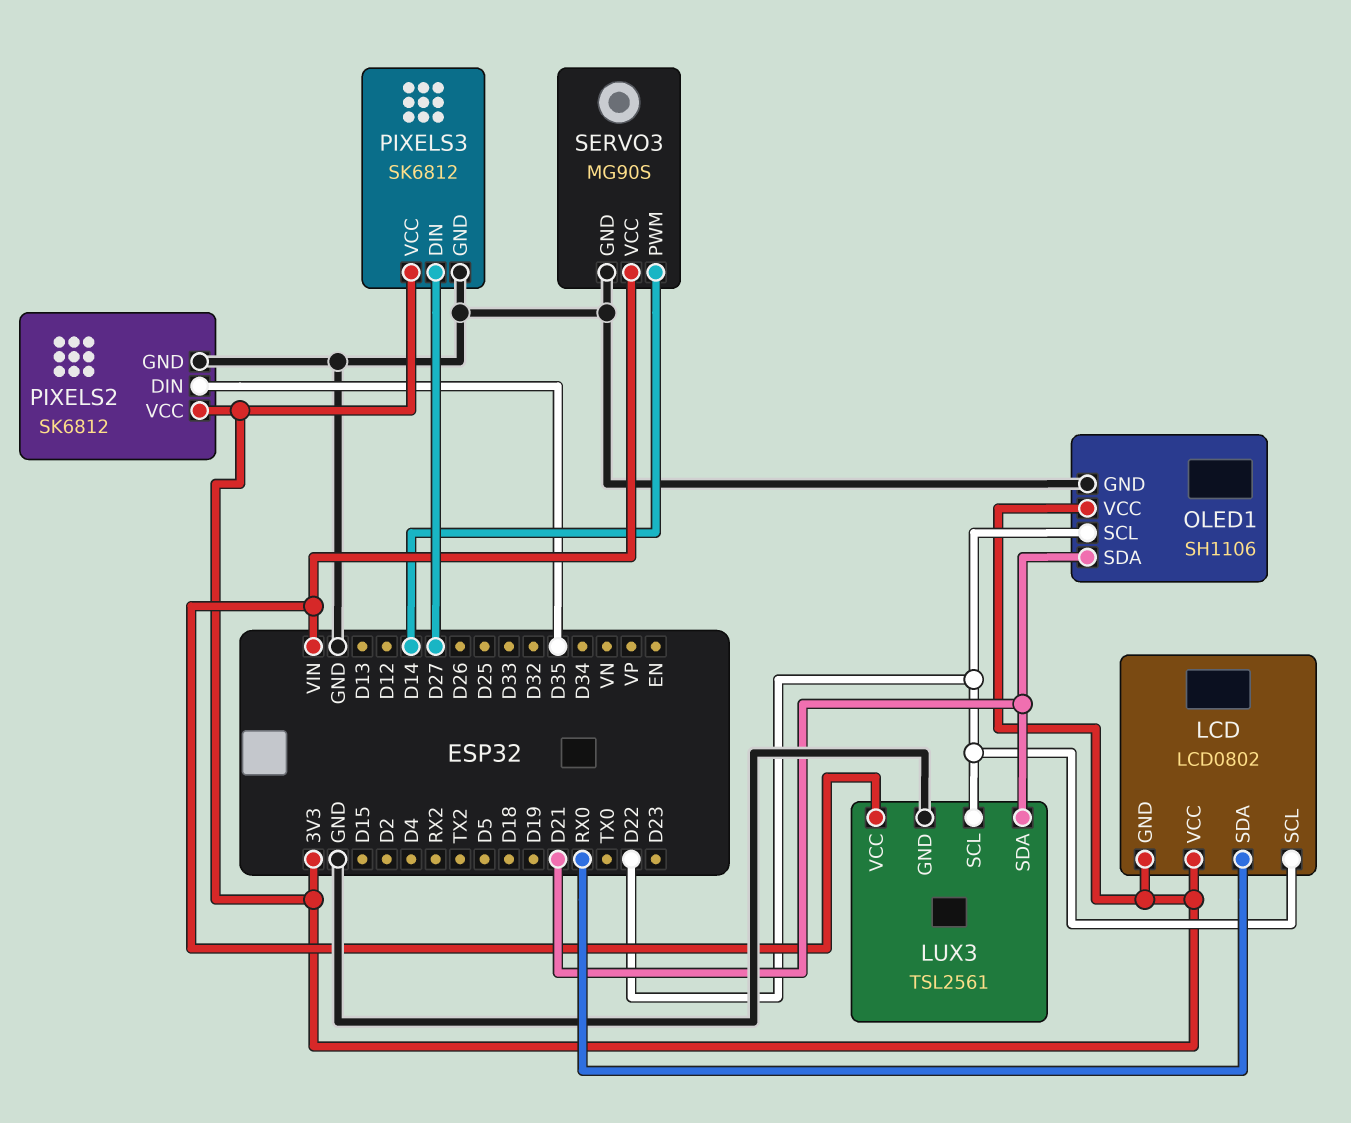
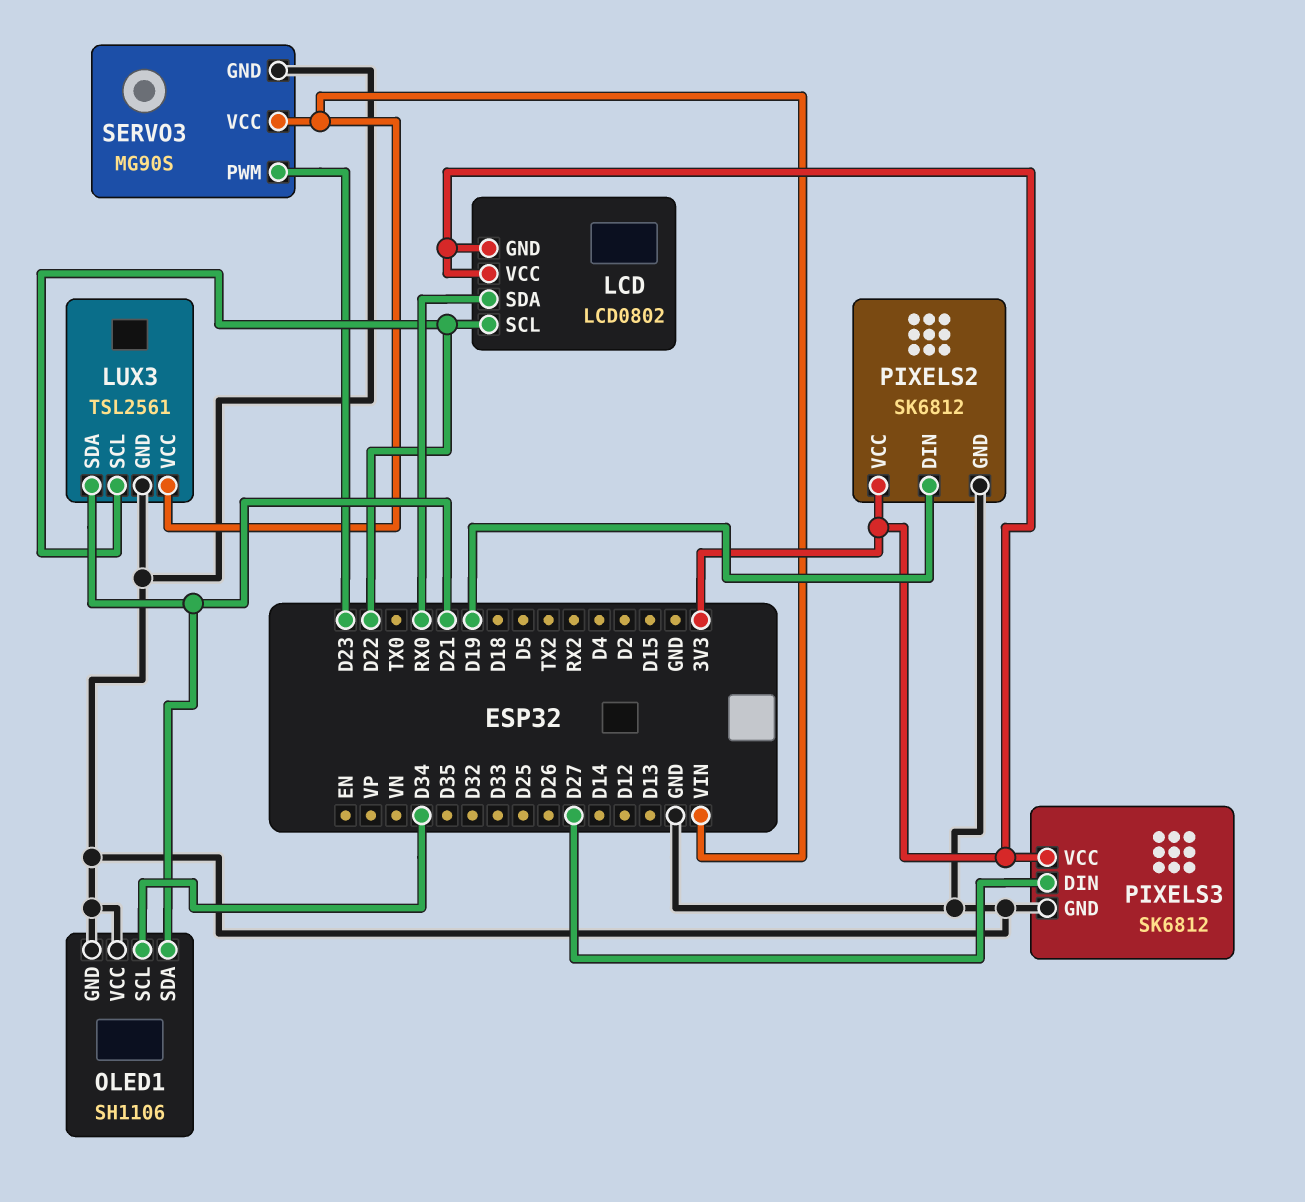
OLED1 pin SCL: D22 -> D34
OLED1 pin VCC: 3V3 -> GND
PIXELS2 pin DIN: D35 -> D19
SERVO3 pin PWM: D14 -> D23

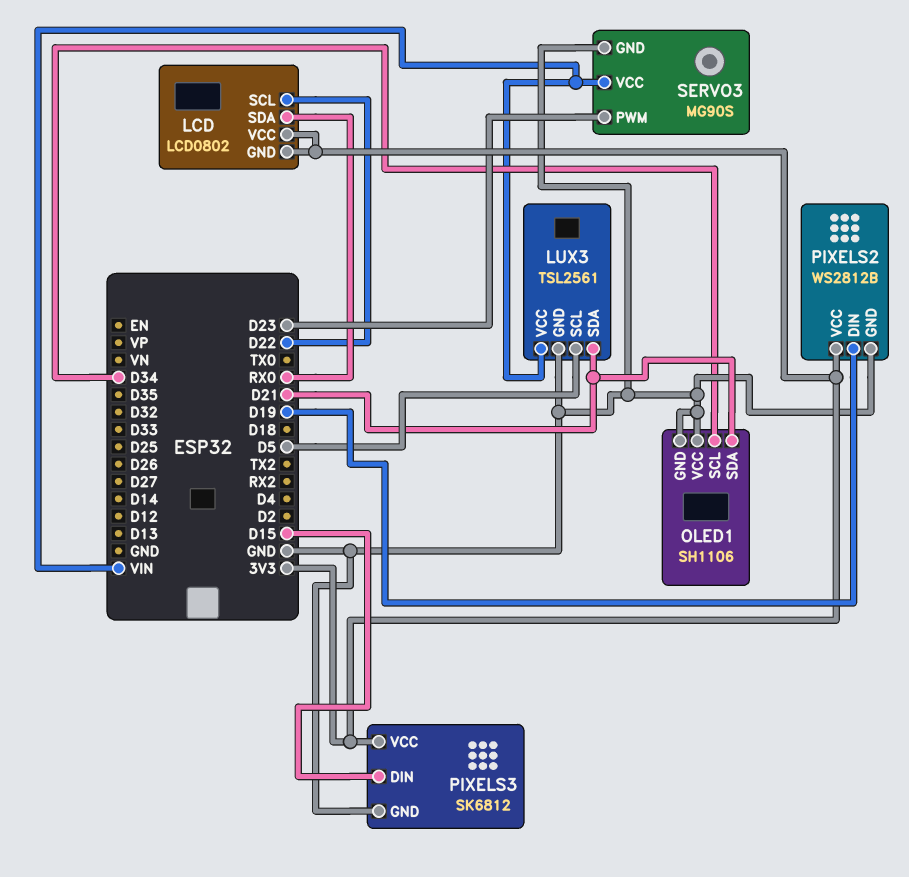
LUX3 pin SCL: D22 -> D5
PIXELS2: SK6812 -> WS2812B
PIXELS3 pin DIN: D27 -> D15

